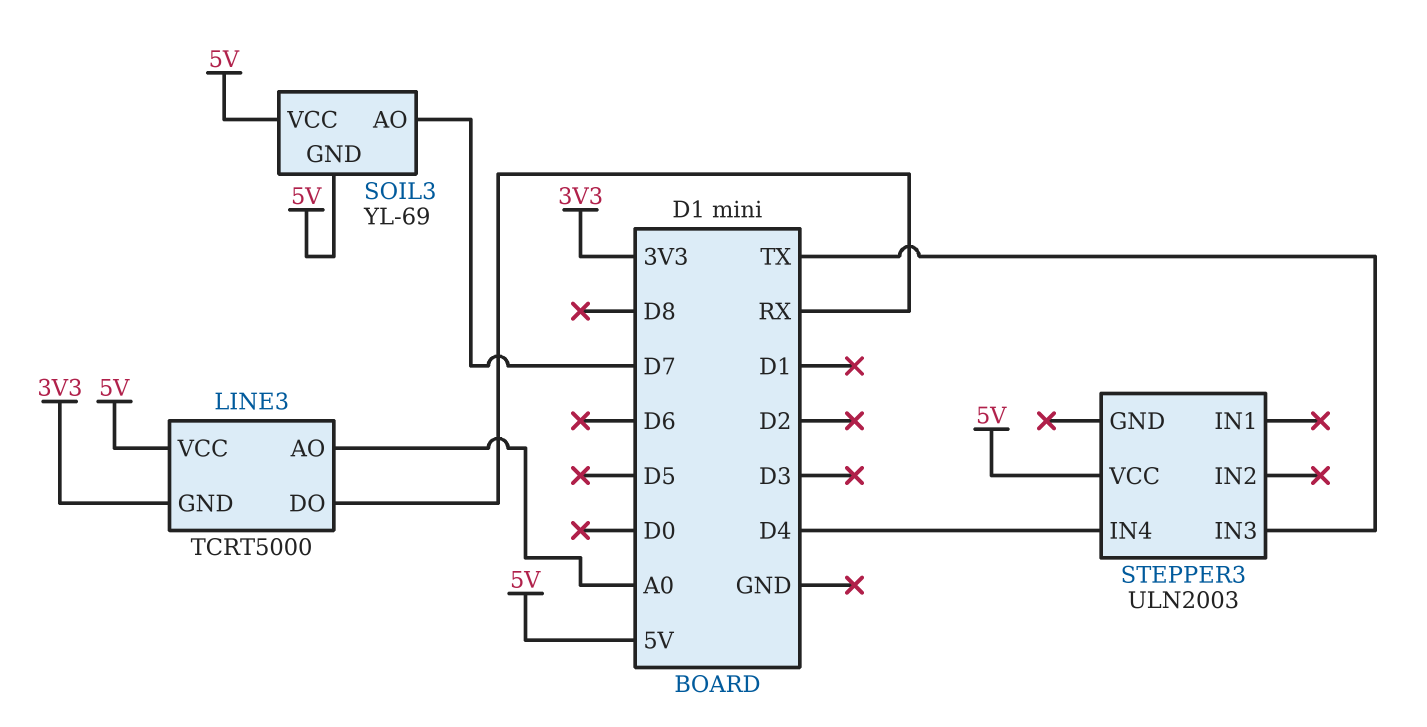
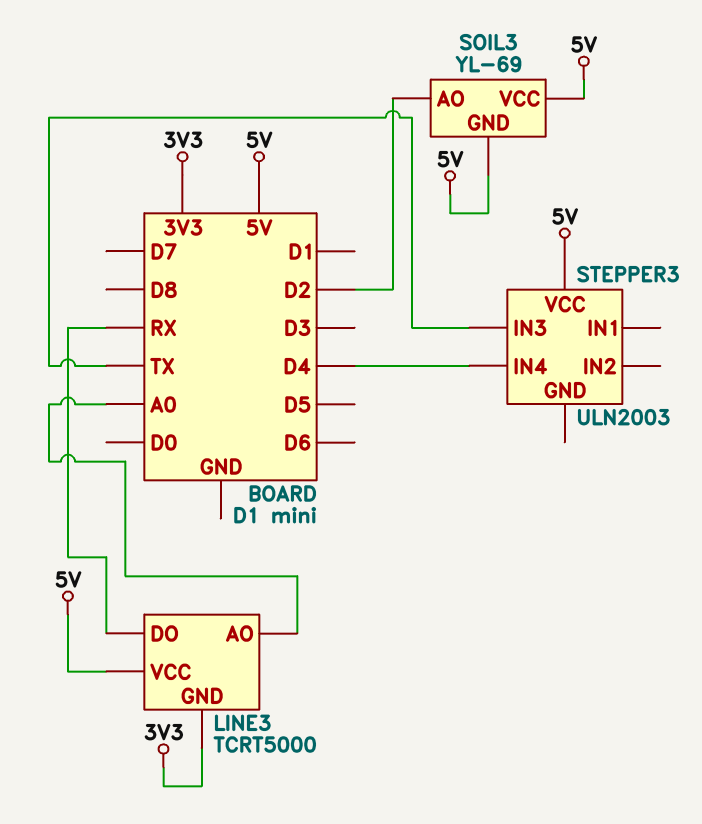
SOIL3 pin AO: D7 -> D2

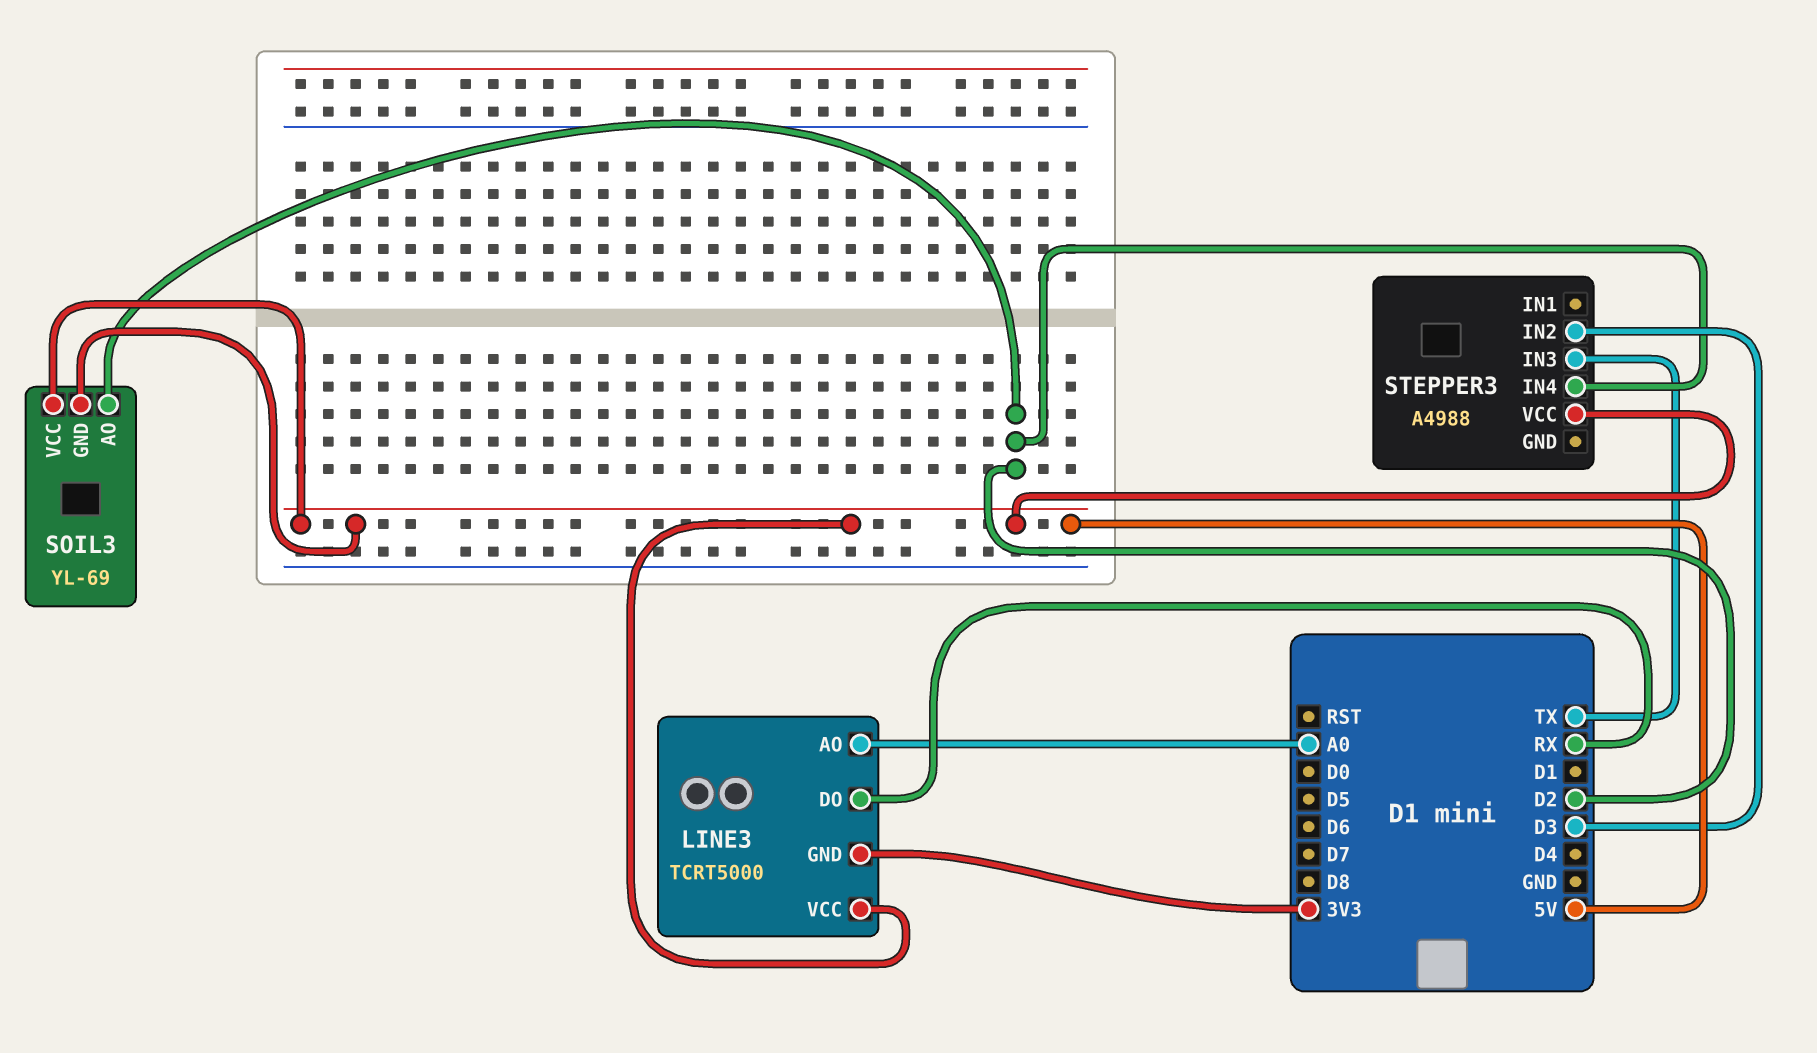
STEPPER3: ULN2003 -> A4988
STEPPER3 pin IN2: none -> D3
STEPPER3 pin IN4: D4 -> D2

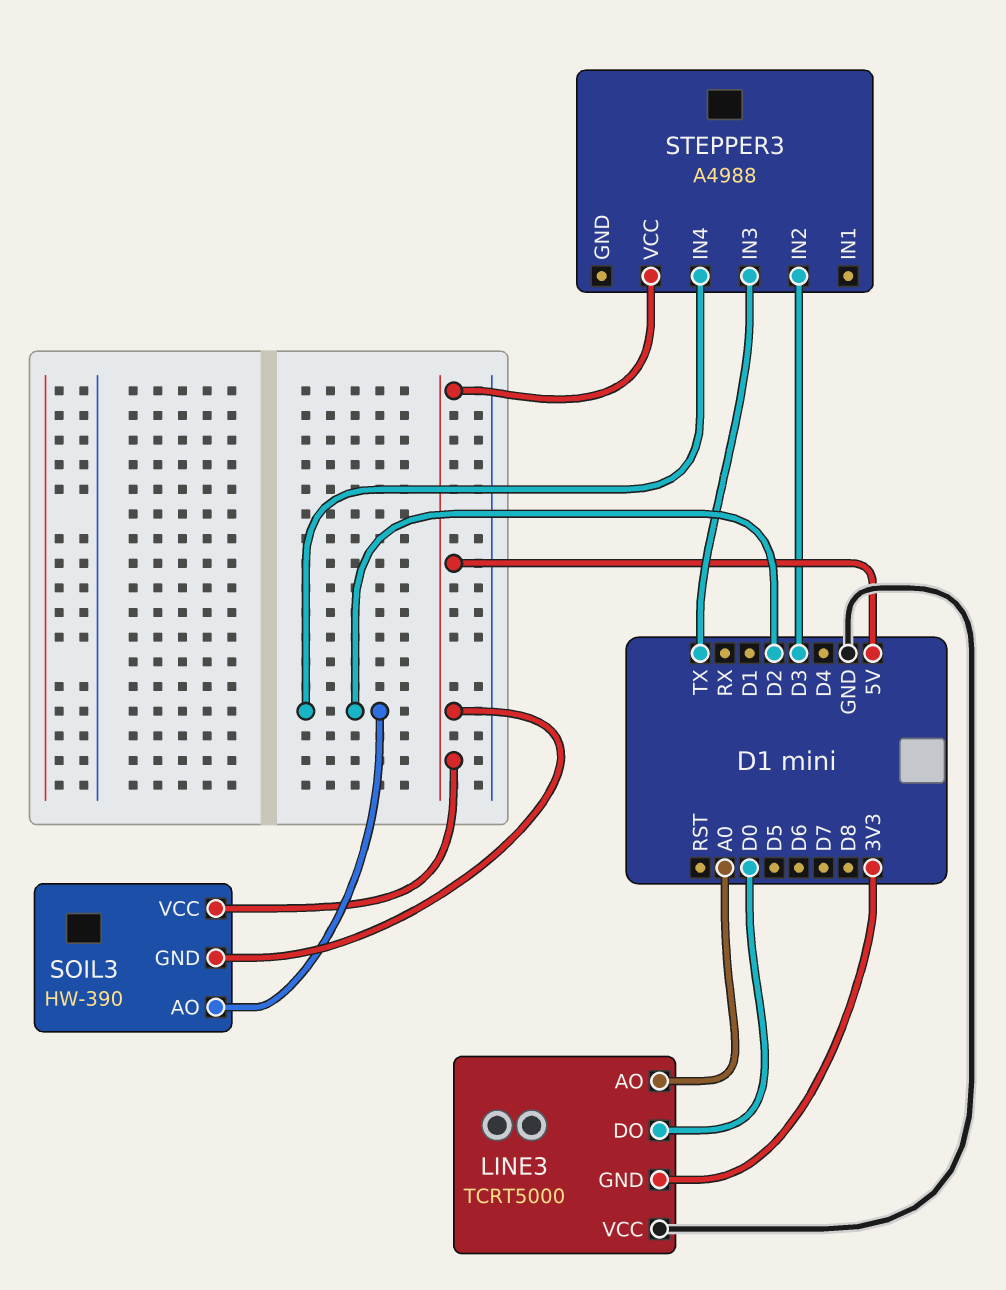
LINE3 pin DO: RX -> D0
LINE3 pin VCC: 5V -> GND
SOIL3: YL-69 -> HW-390

